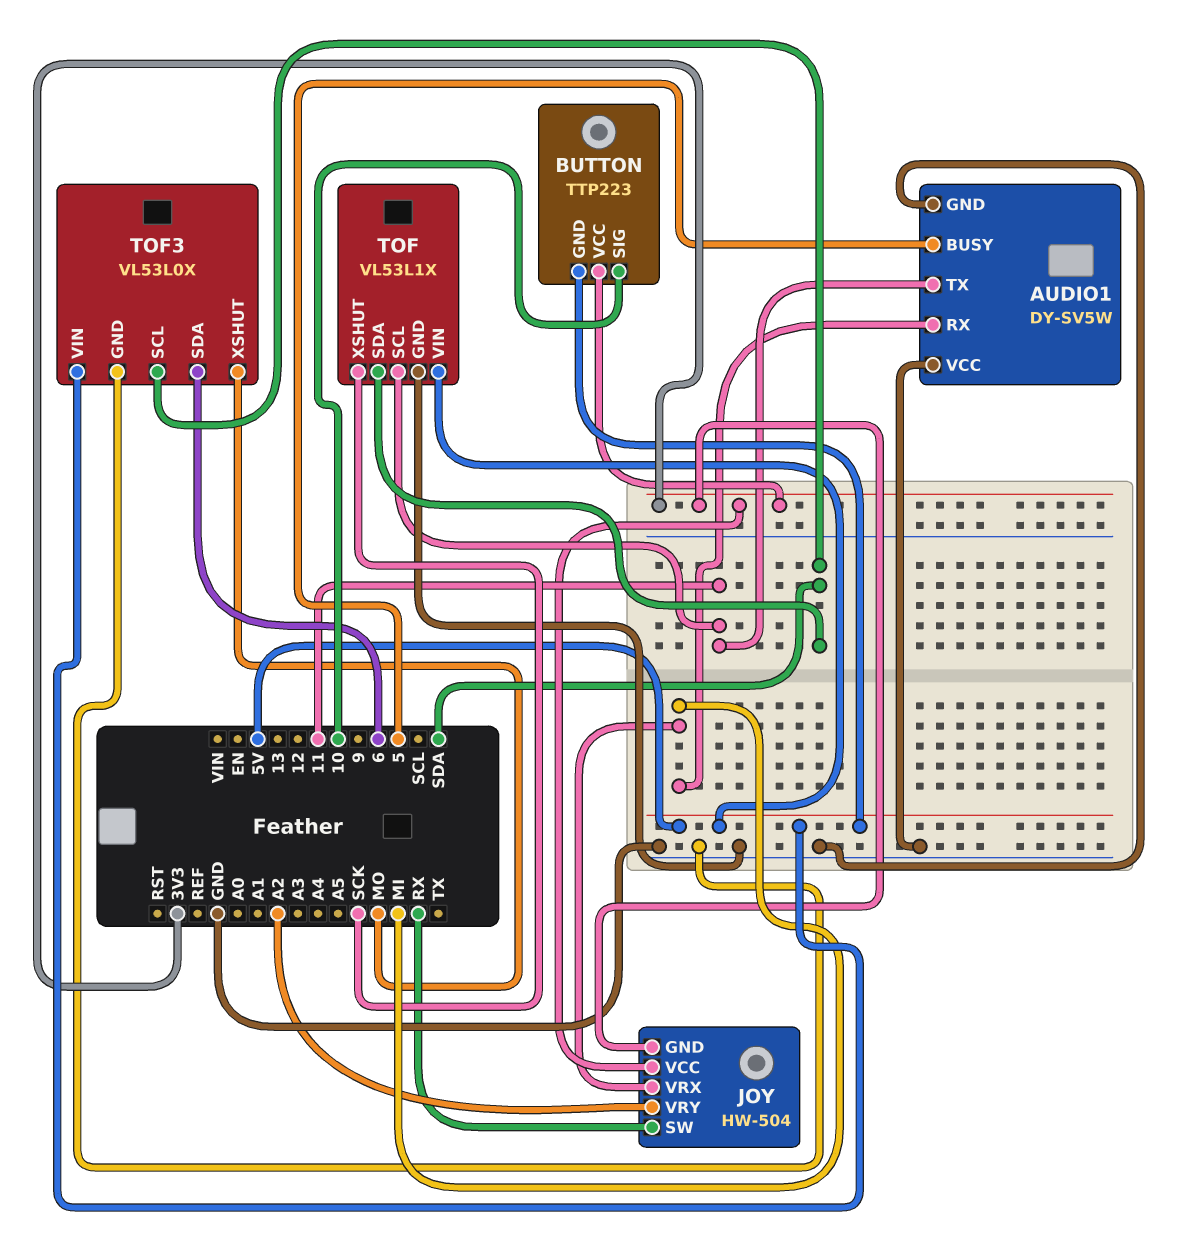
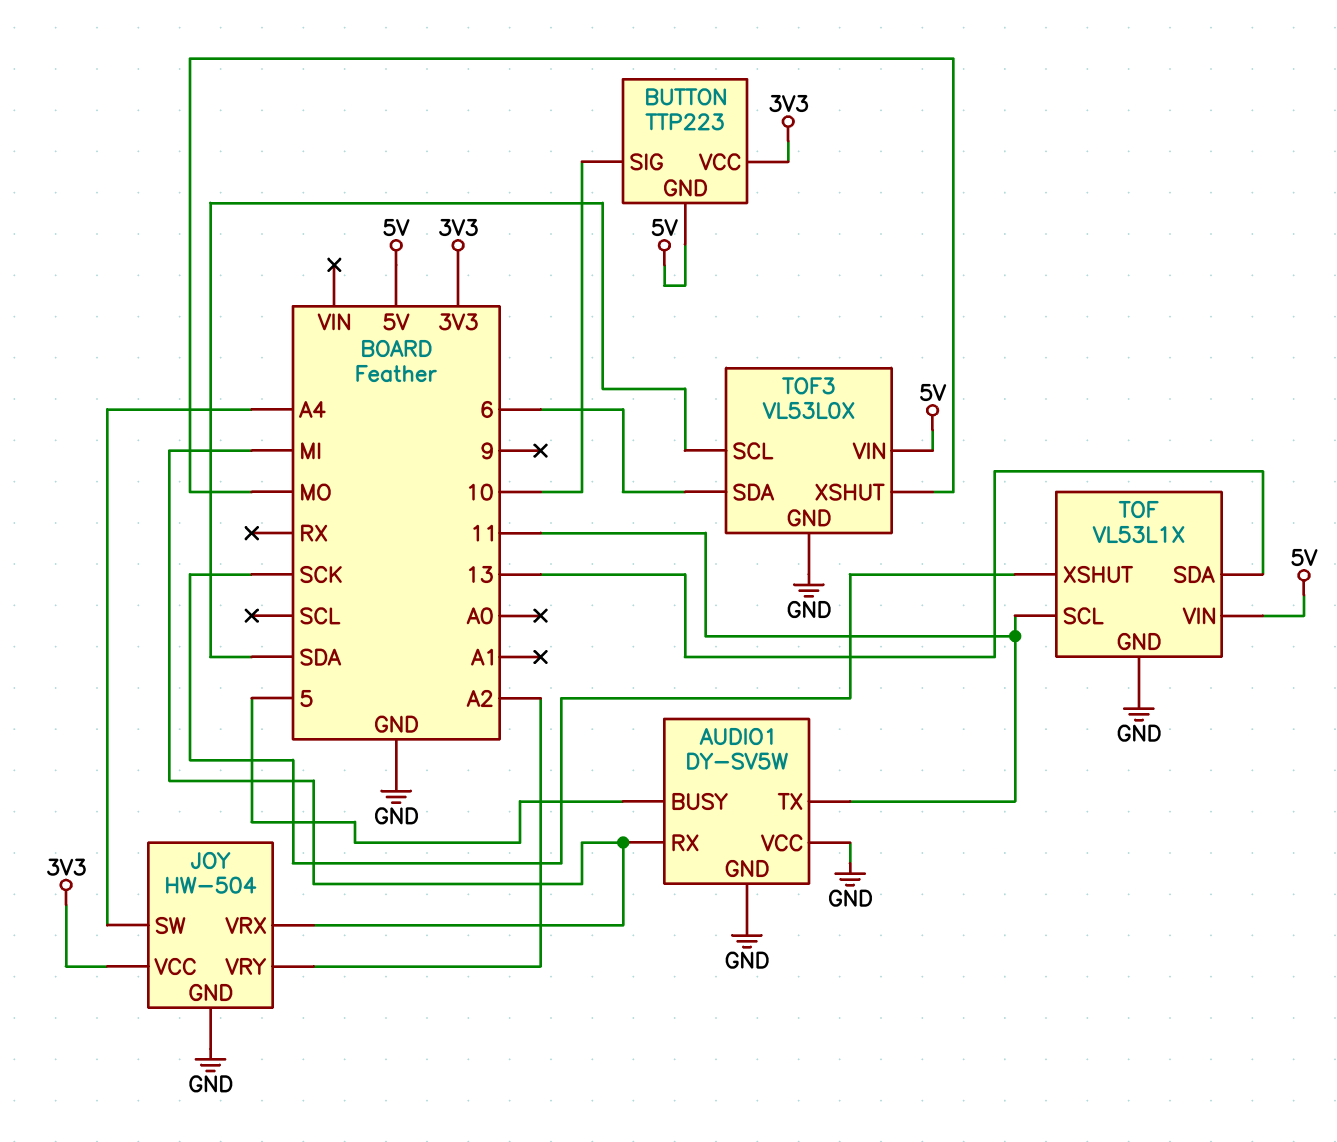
JOY pin GND: 3V3 -> GND
JOY pin SW: RX -> A4
TOF pin SDA: SDA -> 13

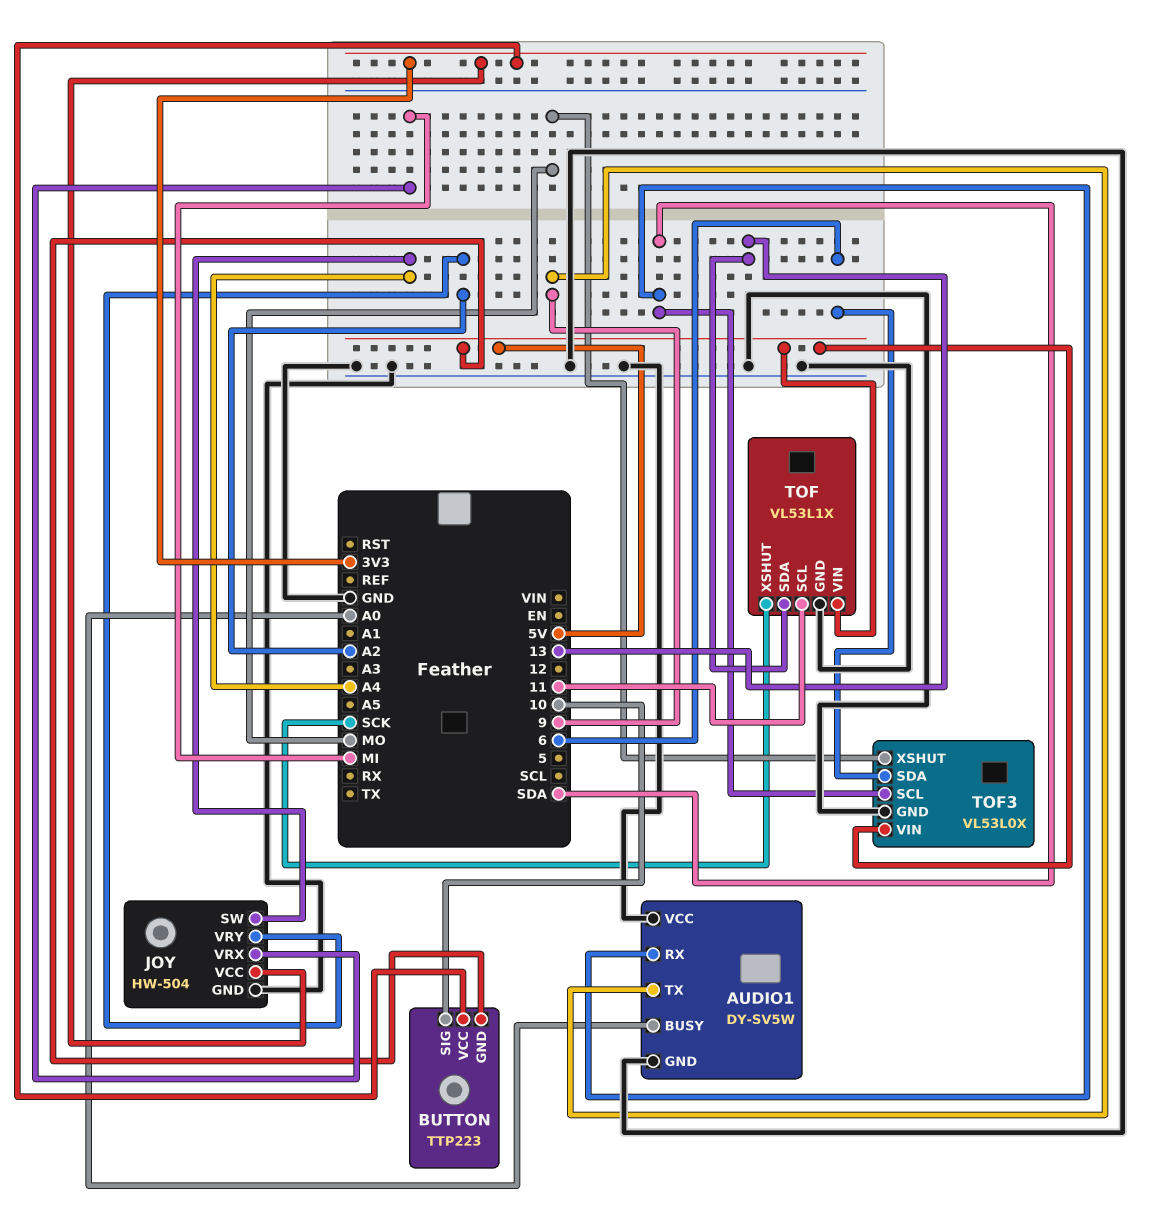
AUDIO1 pin BUSY: 5 -> A0
AUDIO1 pin RX: MI -> SDA
AUDIO1 pin TX: 11 -> 9

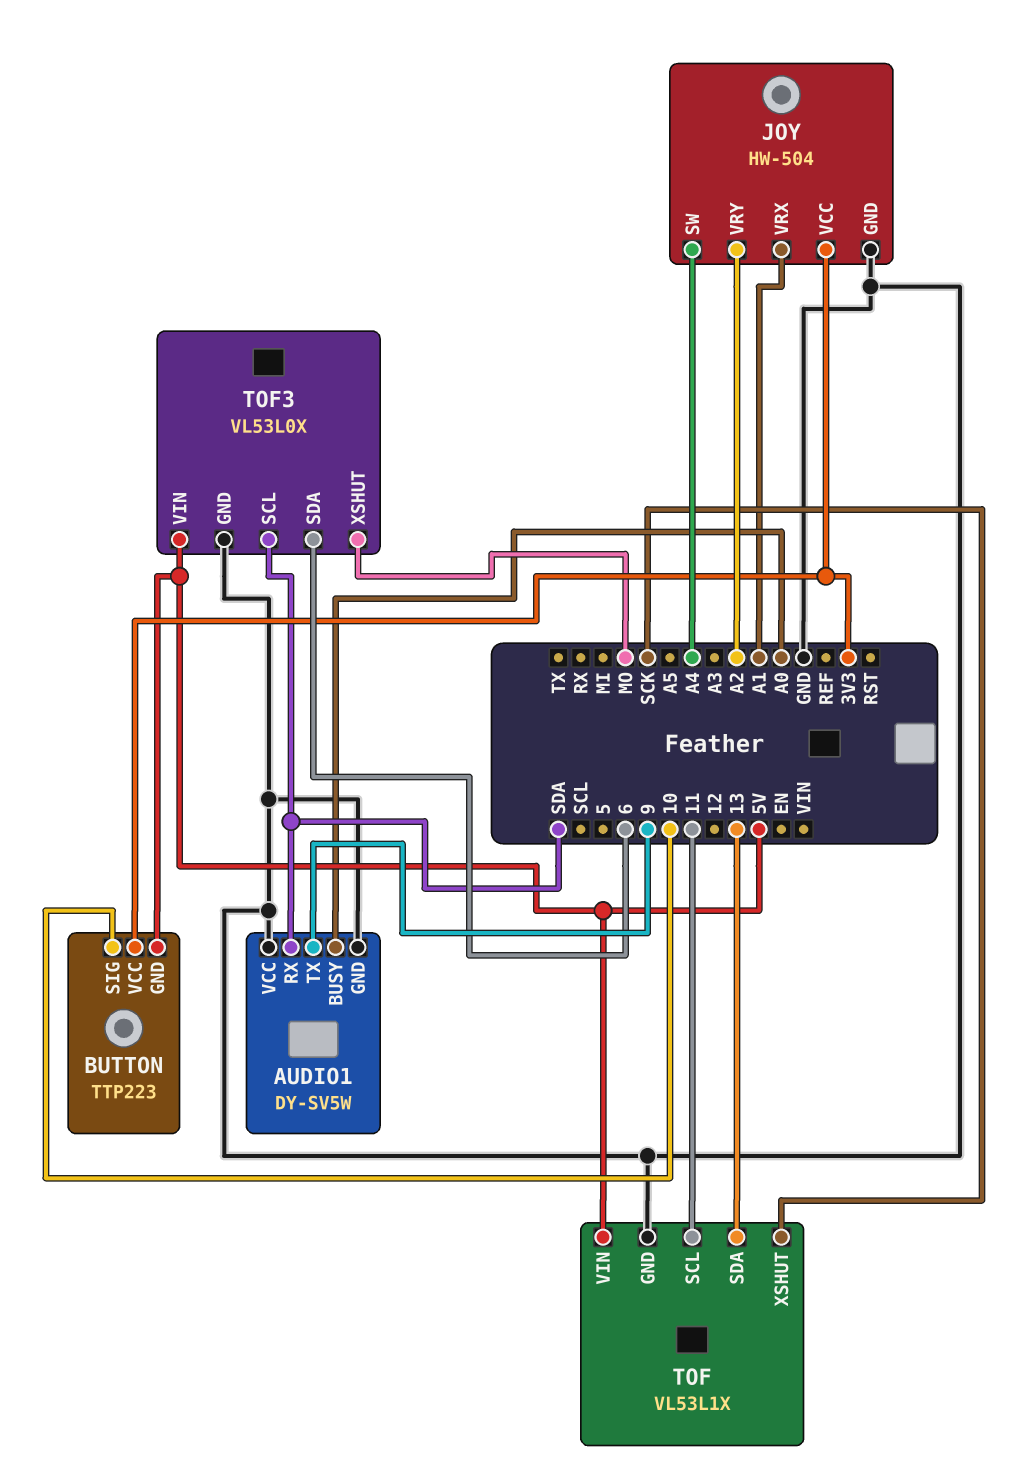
JOY pin VRX: MI -> A1

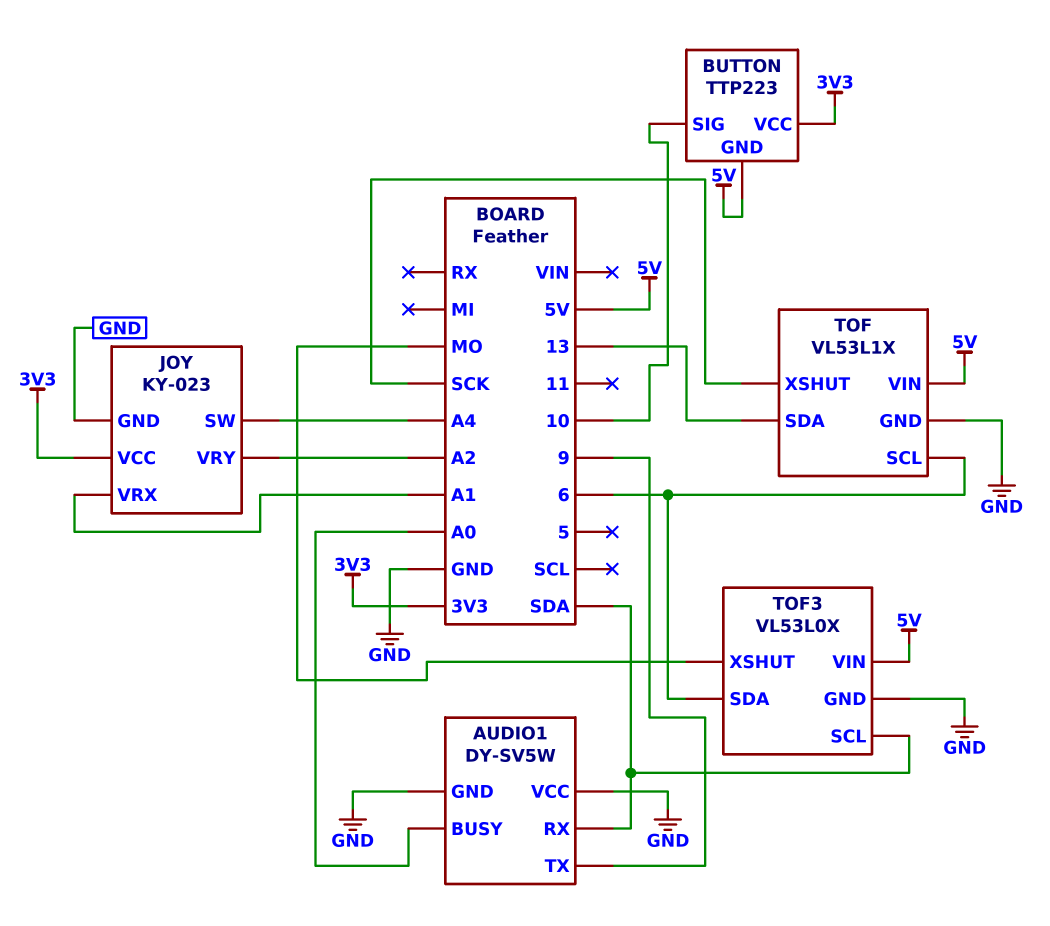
JOY: HW-504 -> KY-023
TOF pin SCL: 11 -> 6

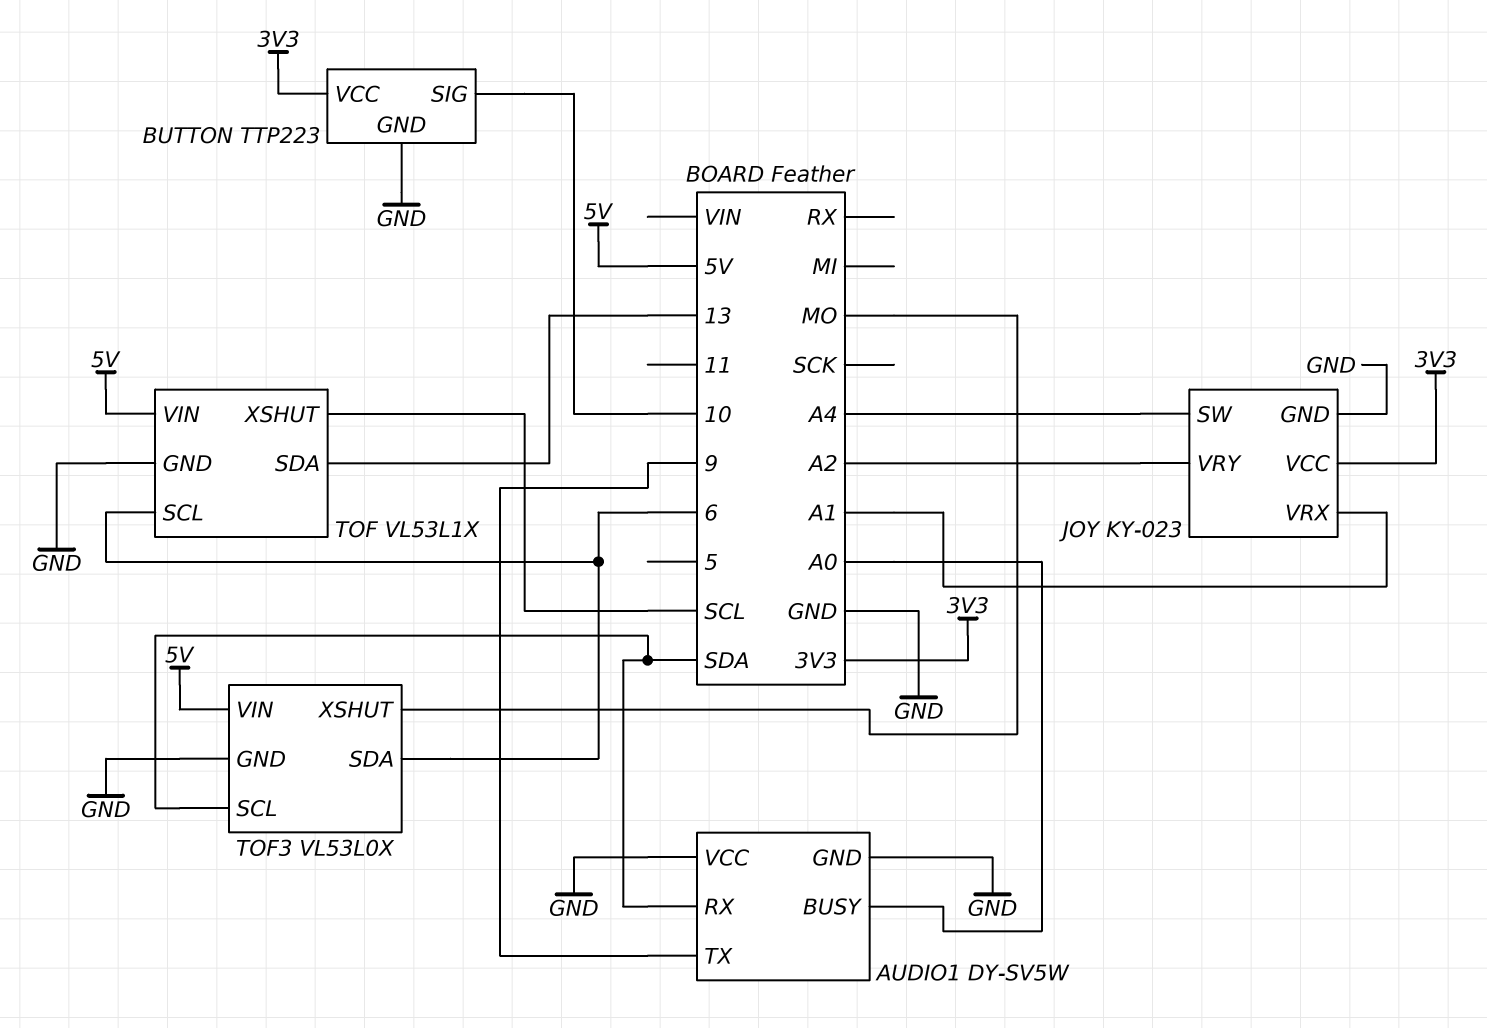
BUTTON pin GND: 5V -> GND
TOF pin XSHUT: SCK -> SCL

